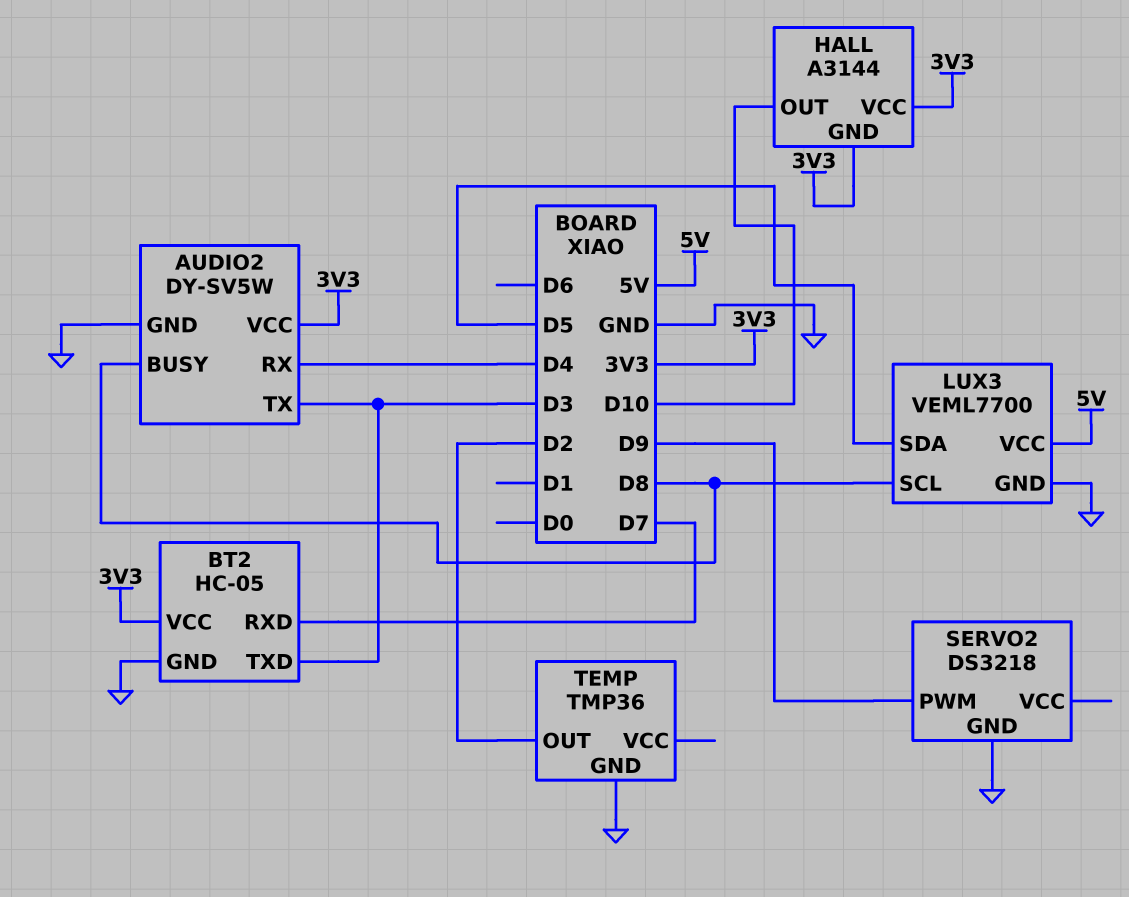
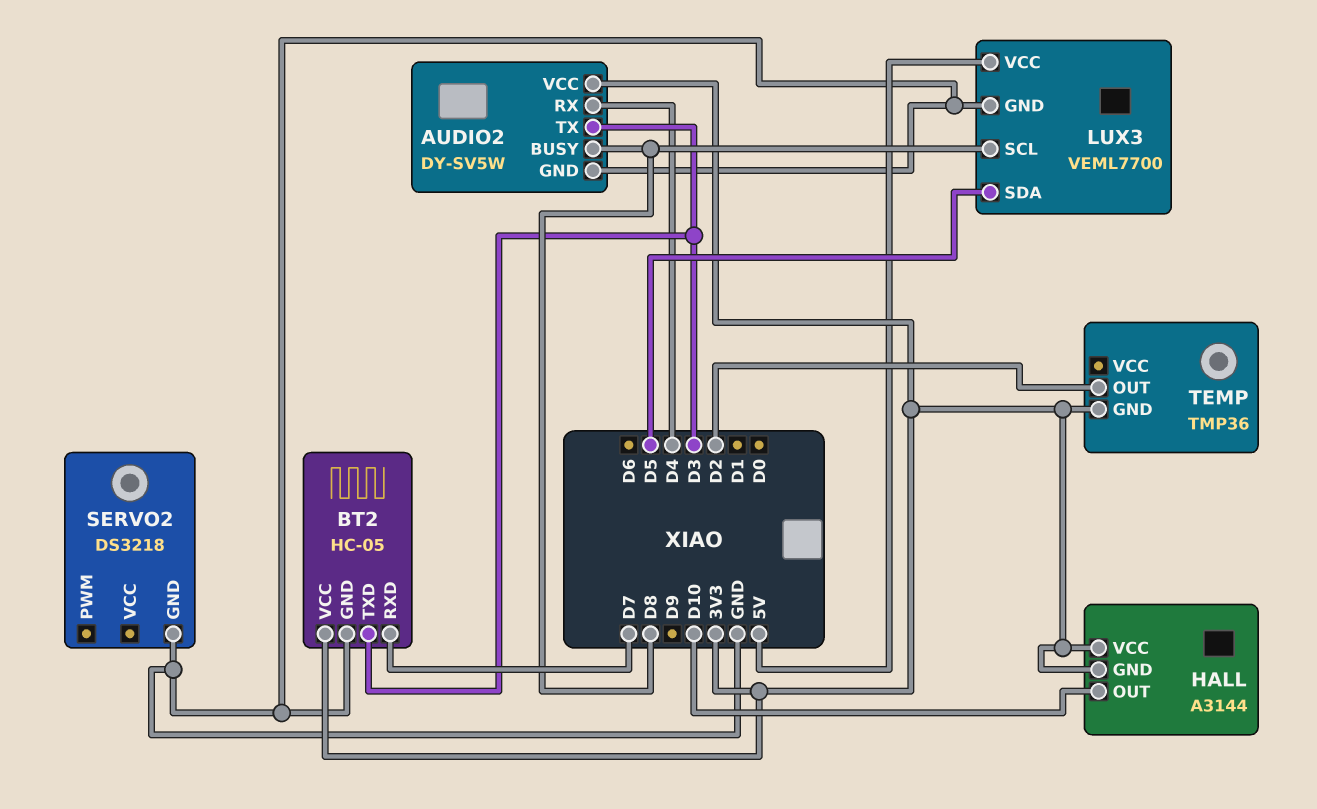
SERVO2 pin PWM: D9 -> none
TEMP pin GND: GND -> 3V3

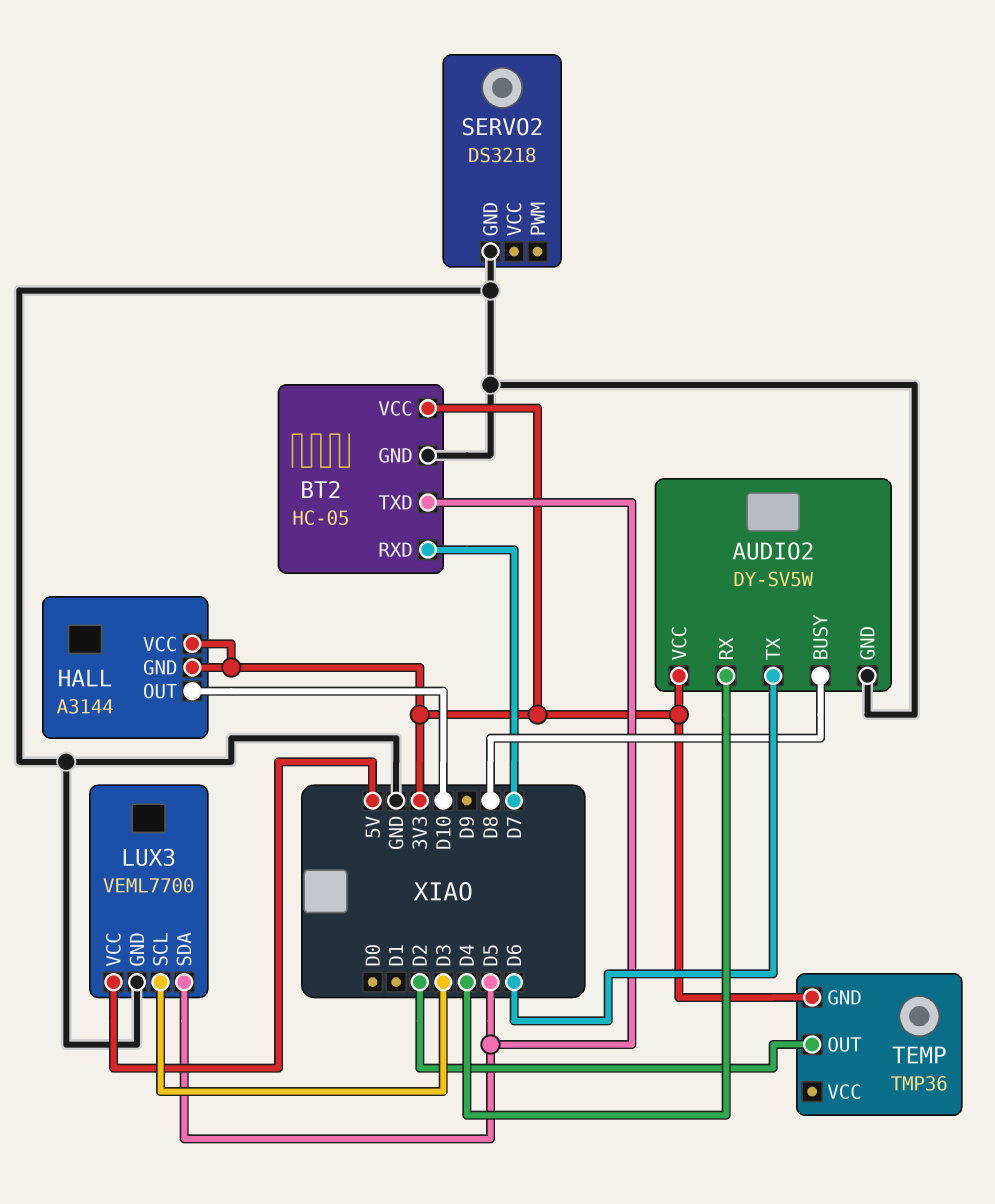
AUDIO2 pin TX: D3 -> D6
BT2 pin TXD: D3 -> D5
LUX3 pin SCL: D8 -> D3

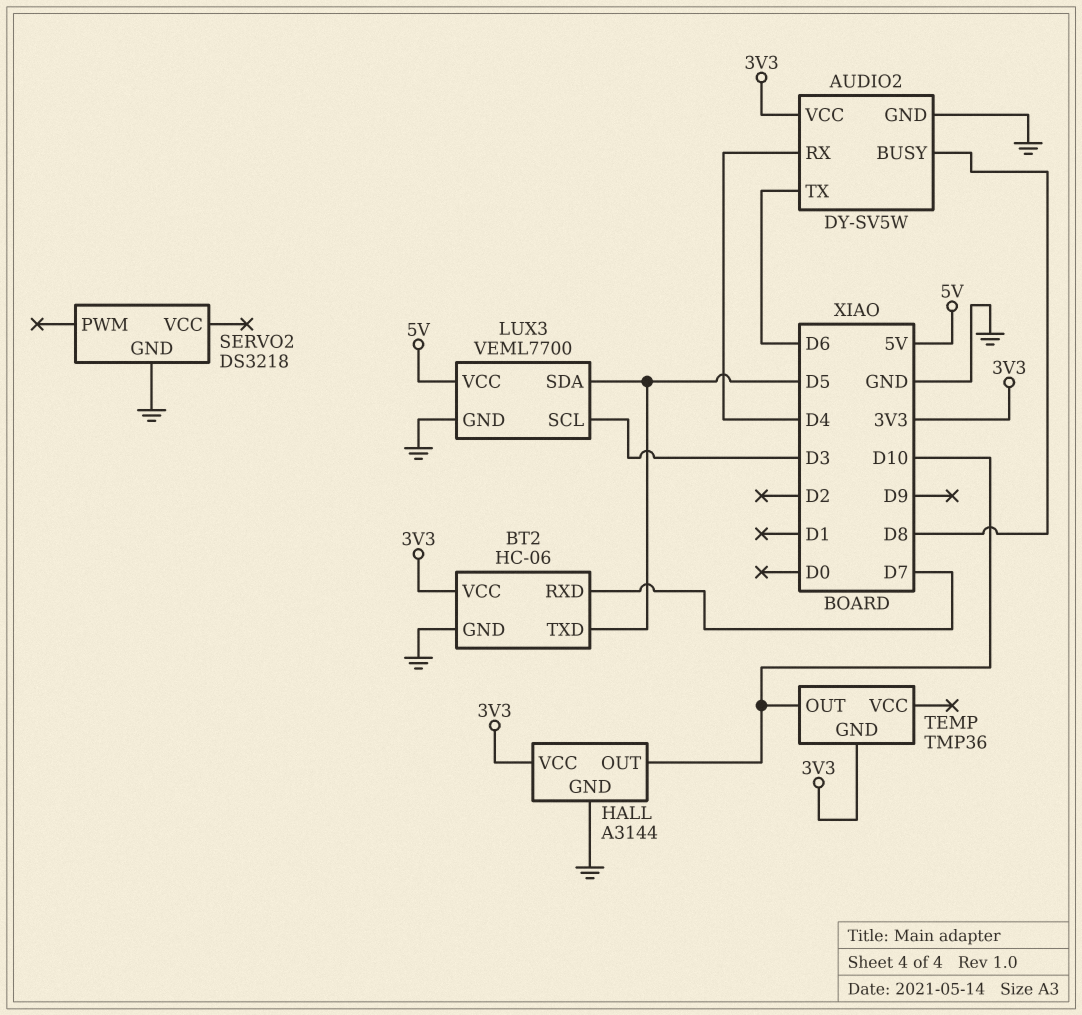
BT2: HC-05 -> HC-06
HALL pin GND: 3V3 -> GND
TEMP pin OUT: D2 -> D10

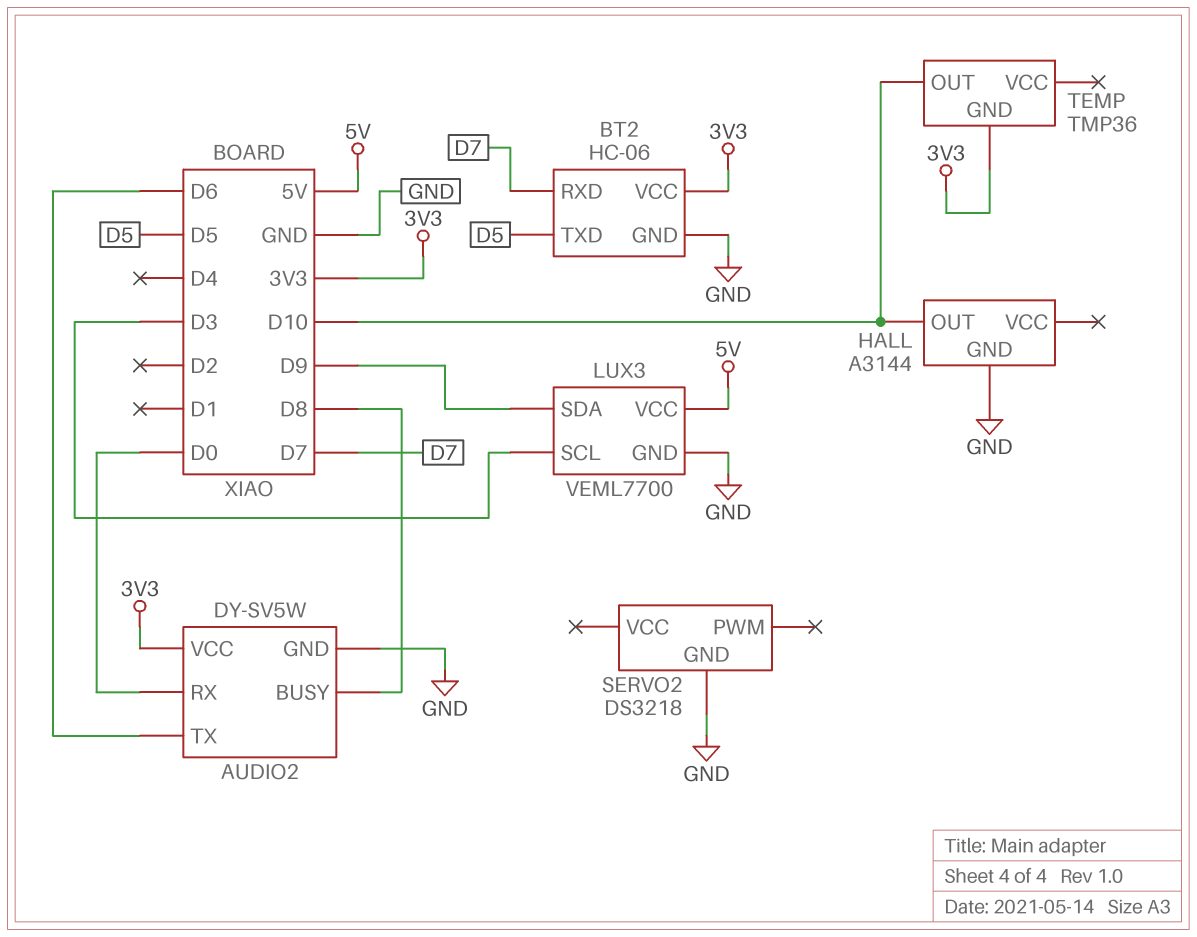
AUDIO2 pin RX: D4 -> D0
HALL pin VCC: 3V3 -> none
LUX3 pin SDA: D5 -> D9

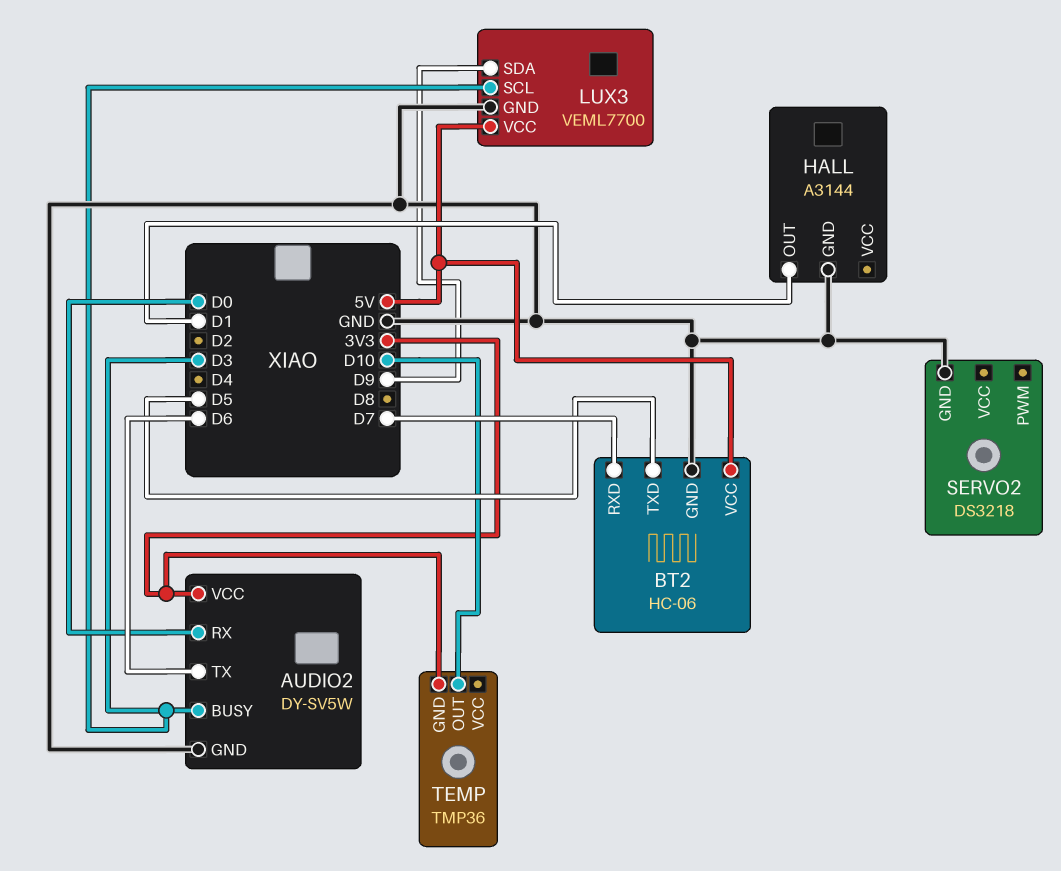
AUDIO2 pin BUSY: D8 -> D3
BT2 pin VCC: 3V3 -> 5V
HALL pin OUT: D10 -> D1

